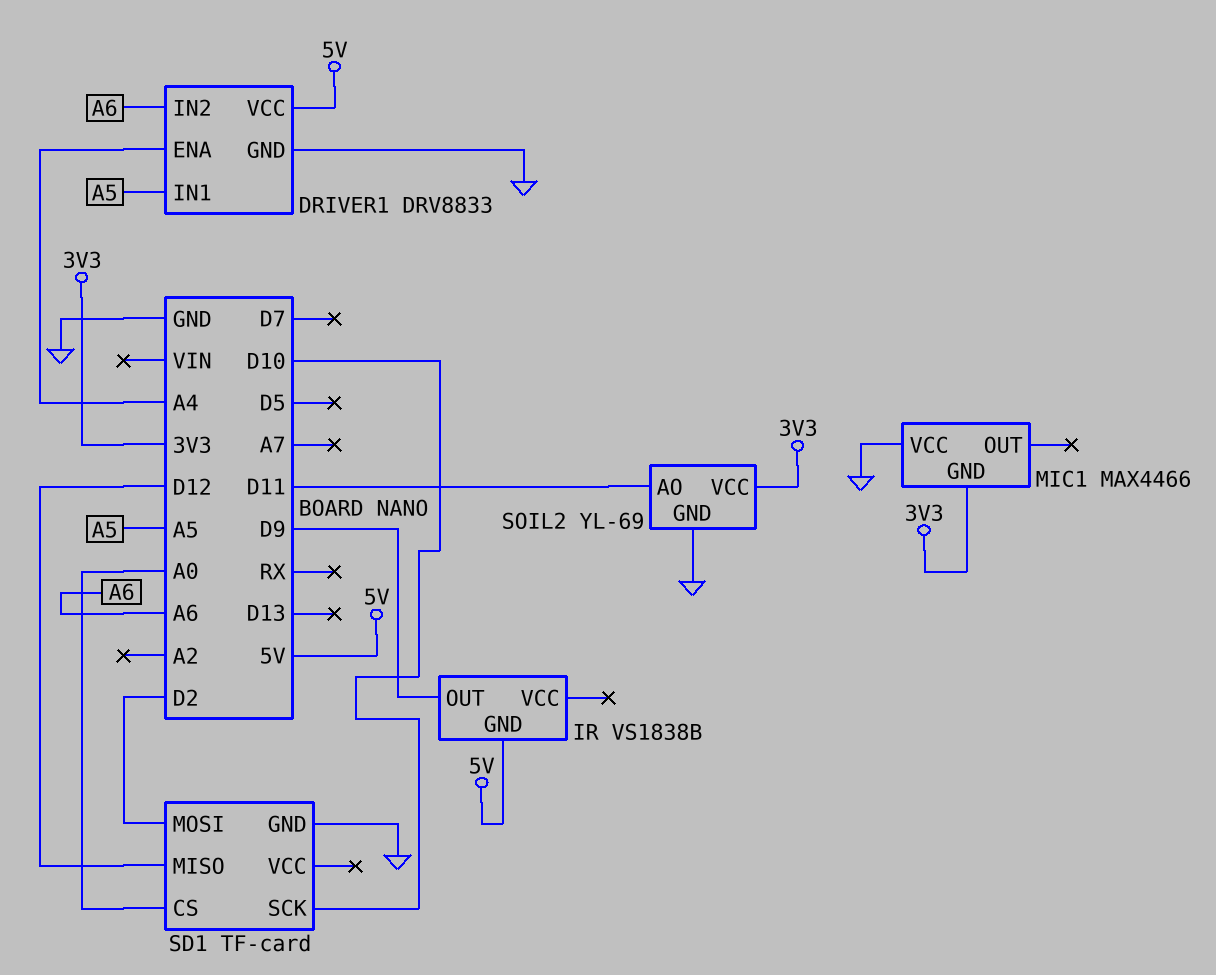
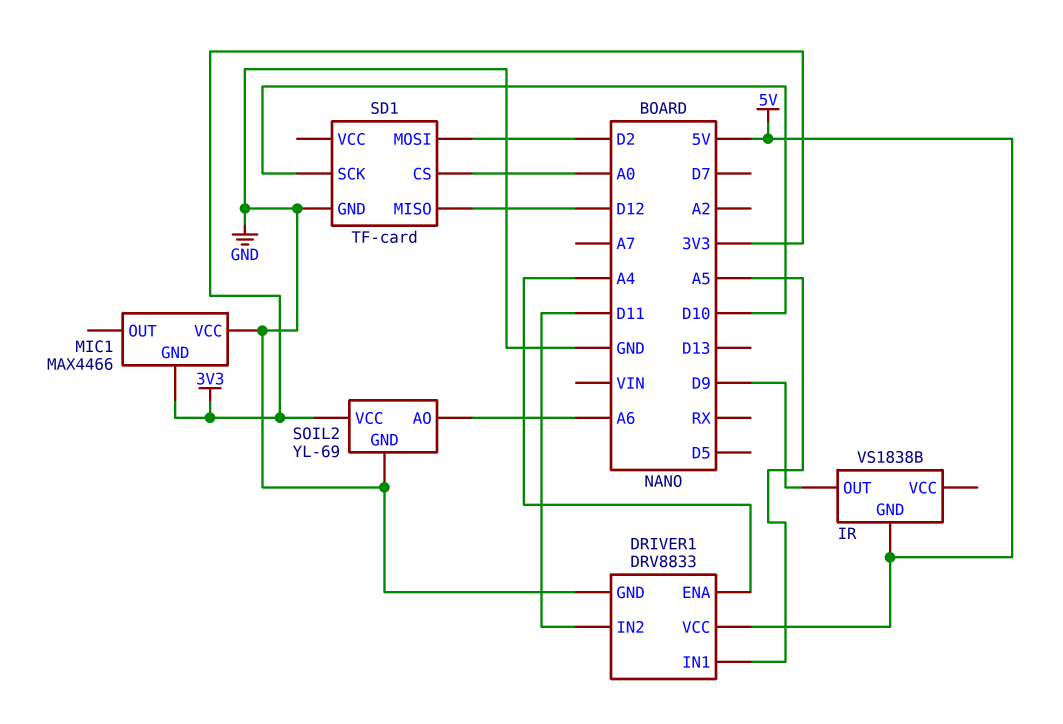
DRIVER1 pin IN2: A6 -> D11
SOIL2 pin AO: D11 -> A6

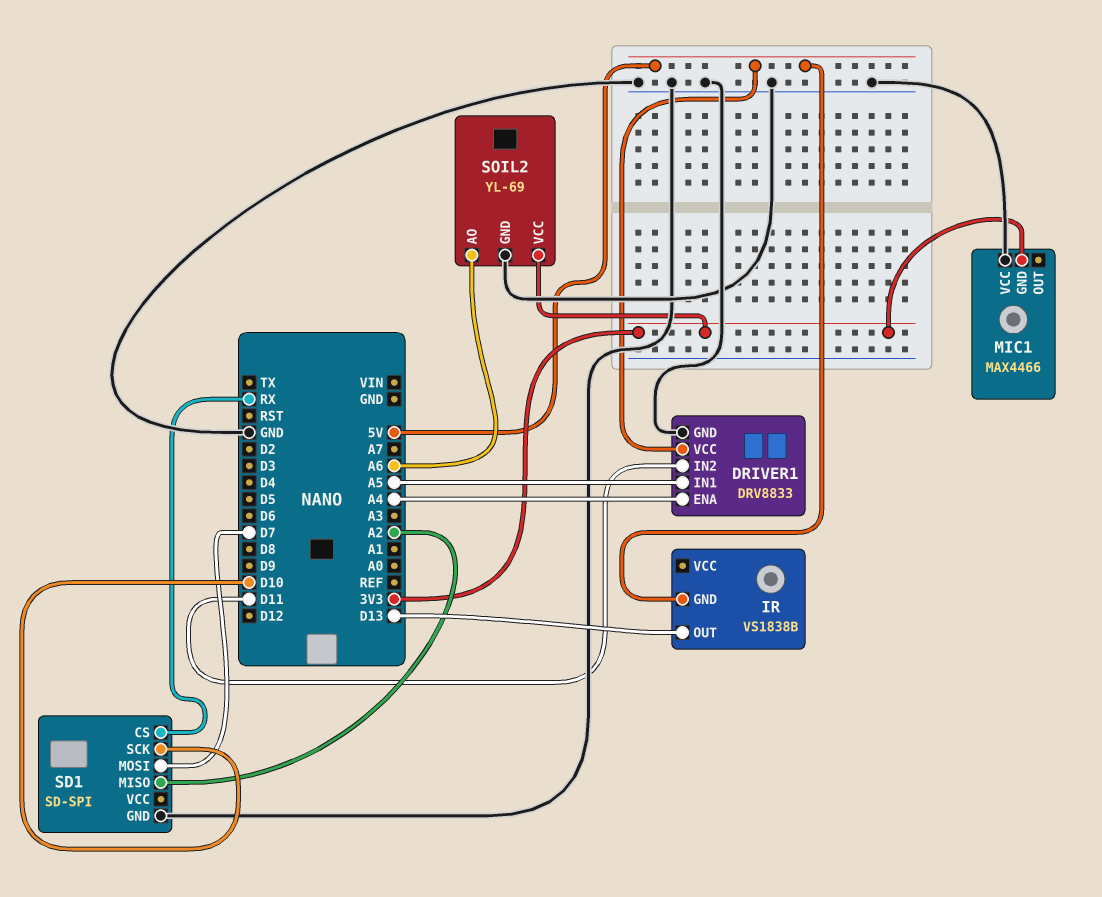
IR pin OUT: D9 -> D13
SD1: TF-card -> SD-SPI
SD1 pin CS: A0 -> RX
SD1 pin MISO: D12 -> A2
SD1 pin MOSI: D2 -> D7

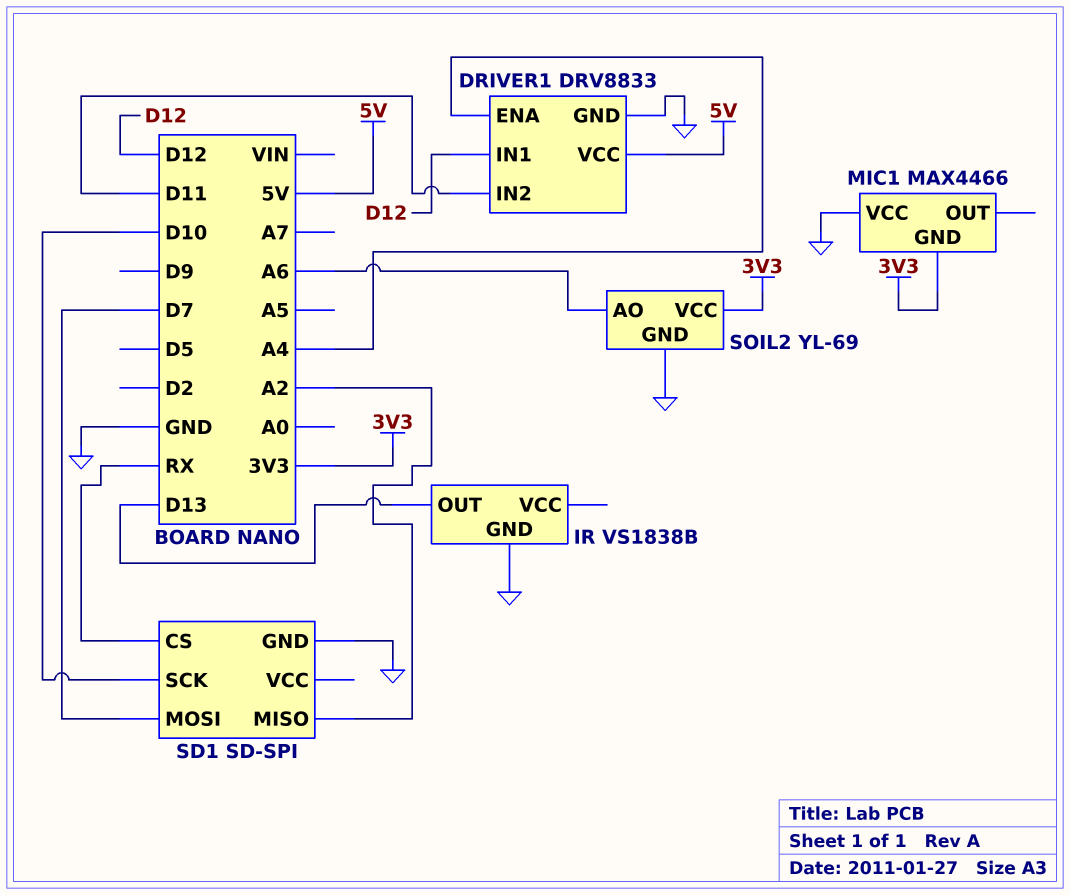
DRIVER1 pin IN1: A5 -> D12
IR pin GND: 5V -> GND

